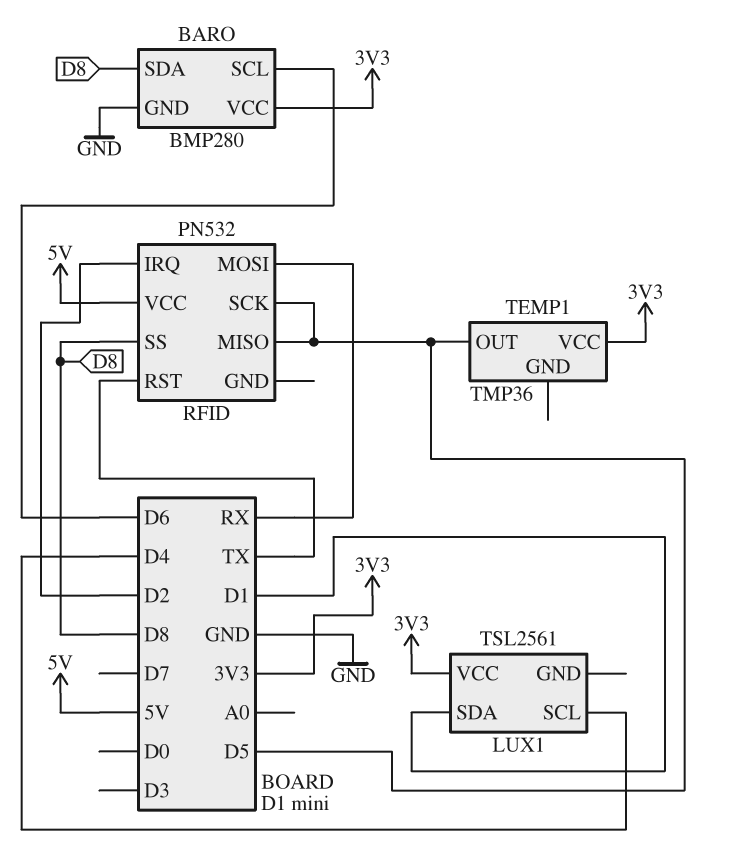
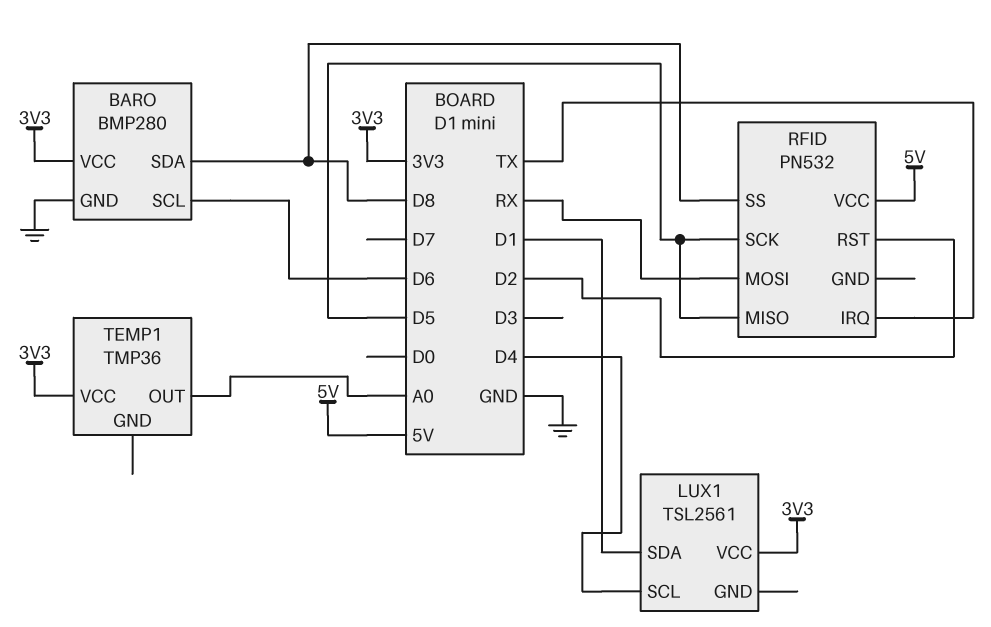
RFID pin IRQ: D2 -> TX
RFID pin RST: TX -> D2
TEMP1 pin OUT: D5 -> A0

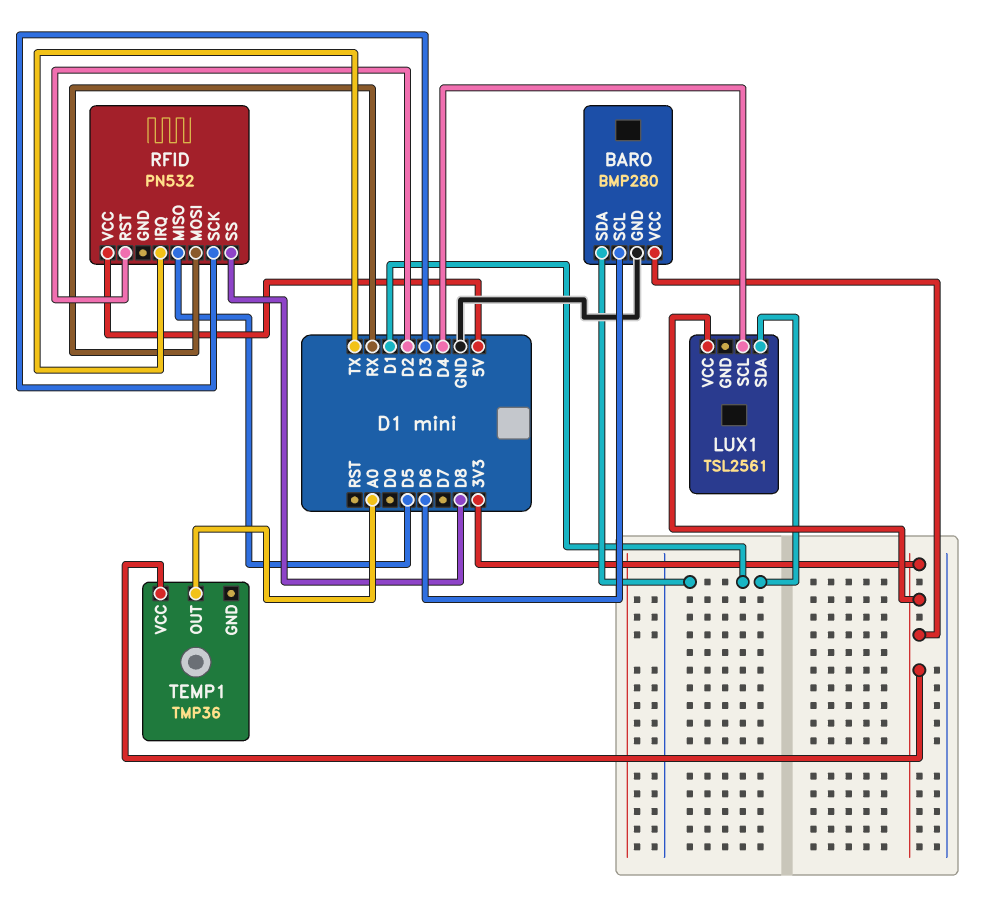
BARO pin SDA: D8 -> D1
RFID pin SCK: D5 -> D3

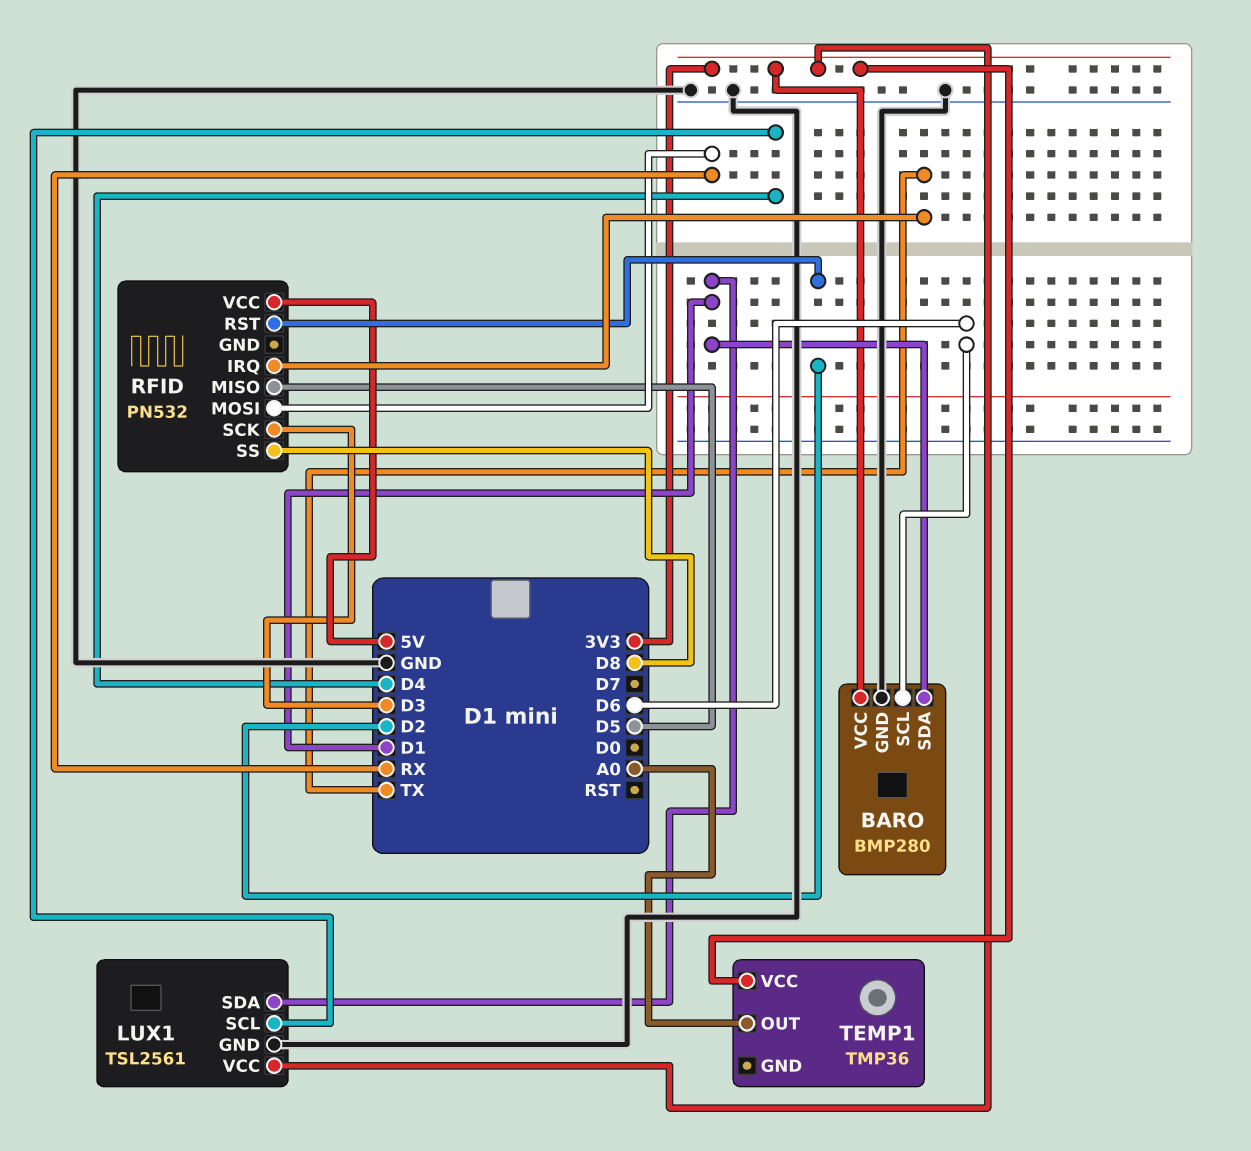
LUX1 pin GND: none -> GND

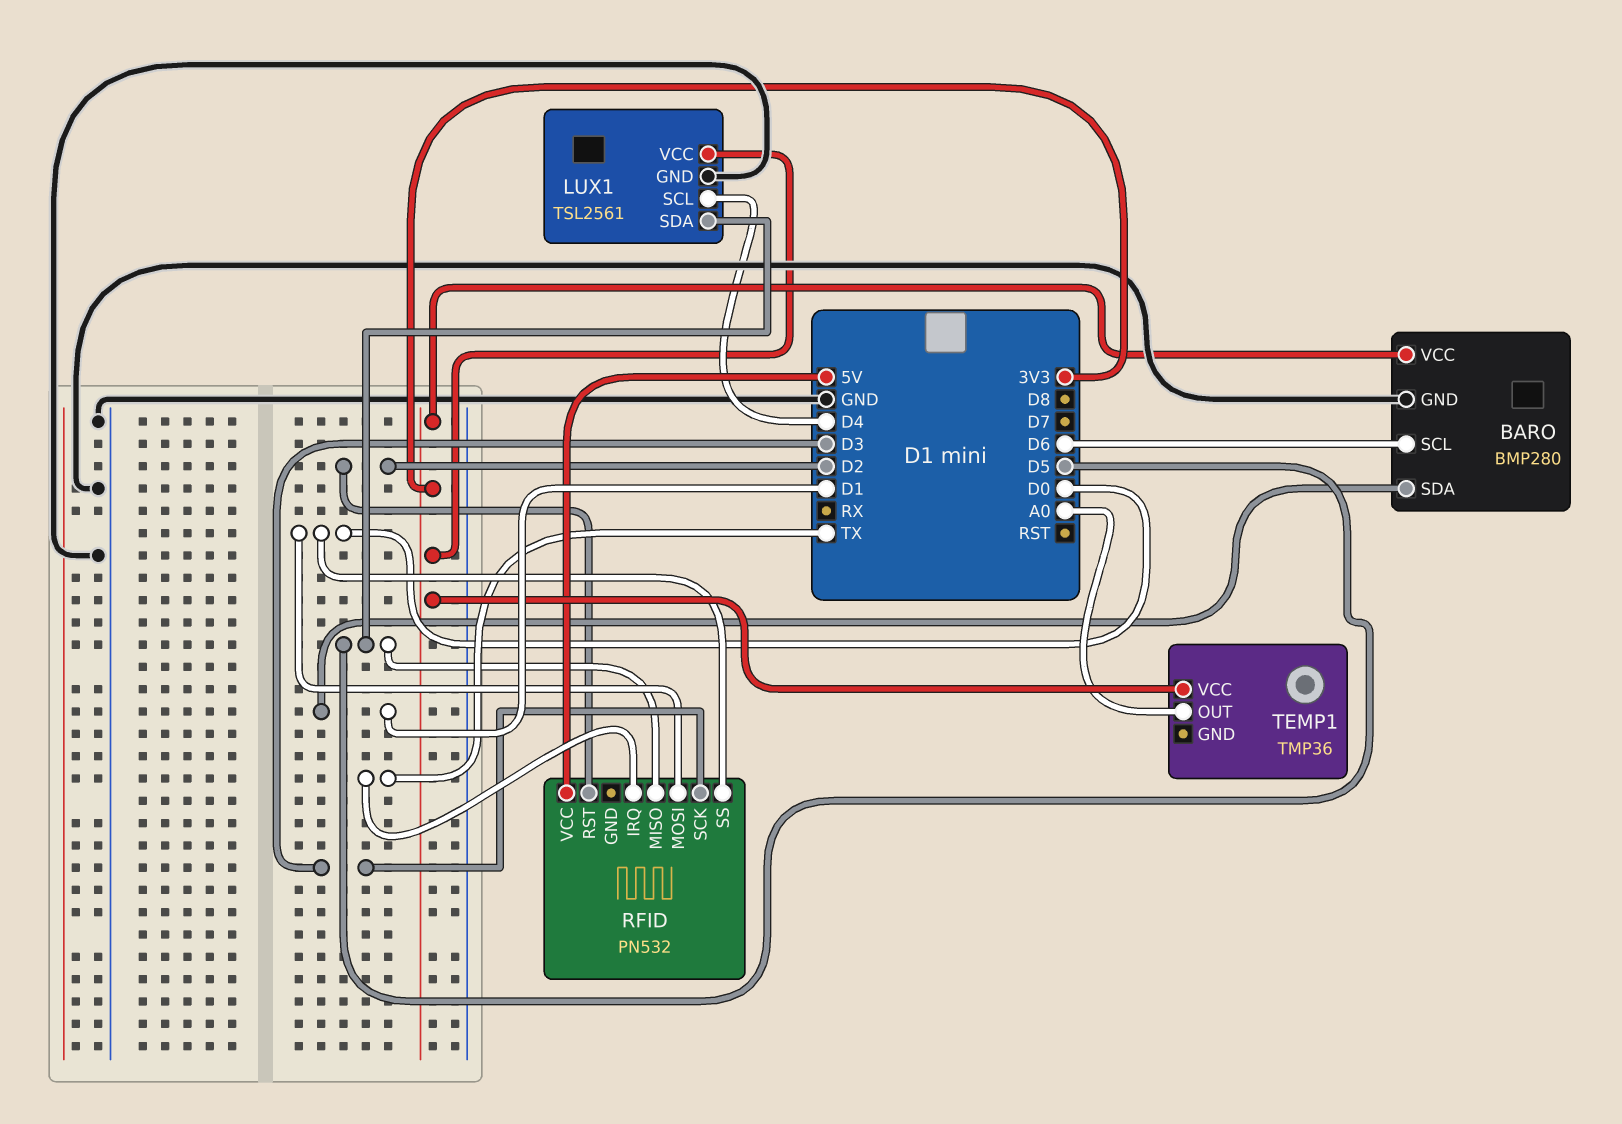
LUX1 pin SDA: D1 -> D5
RFID pin MOSI: RX -> D0
RFID pin SS: D8 -> D0

